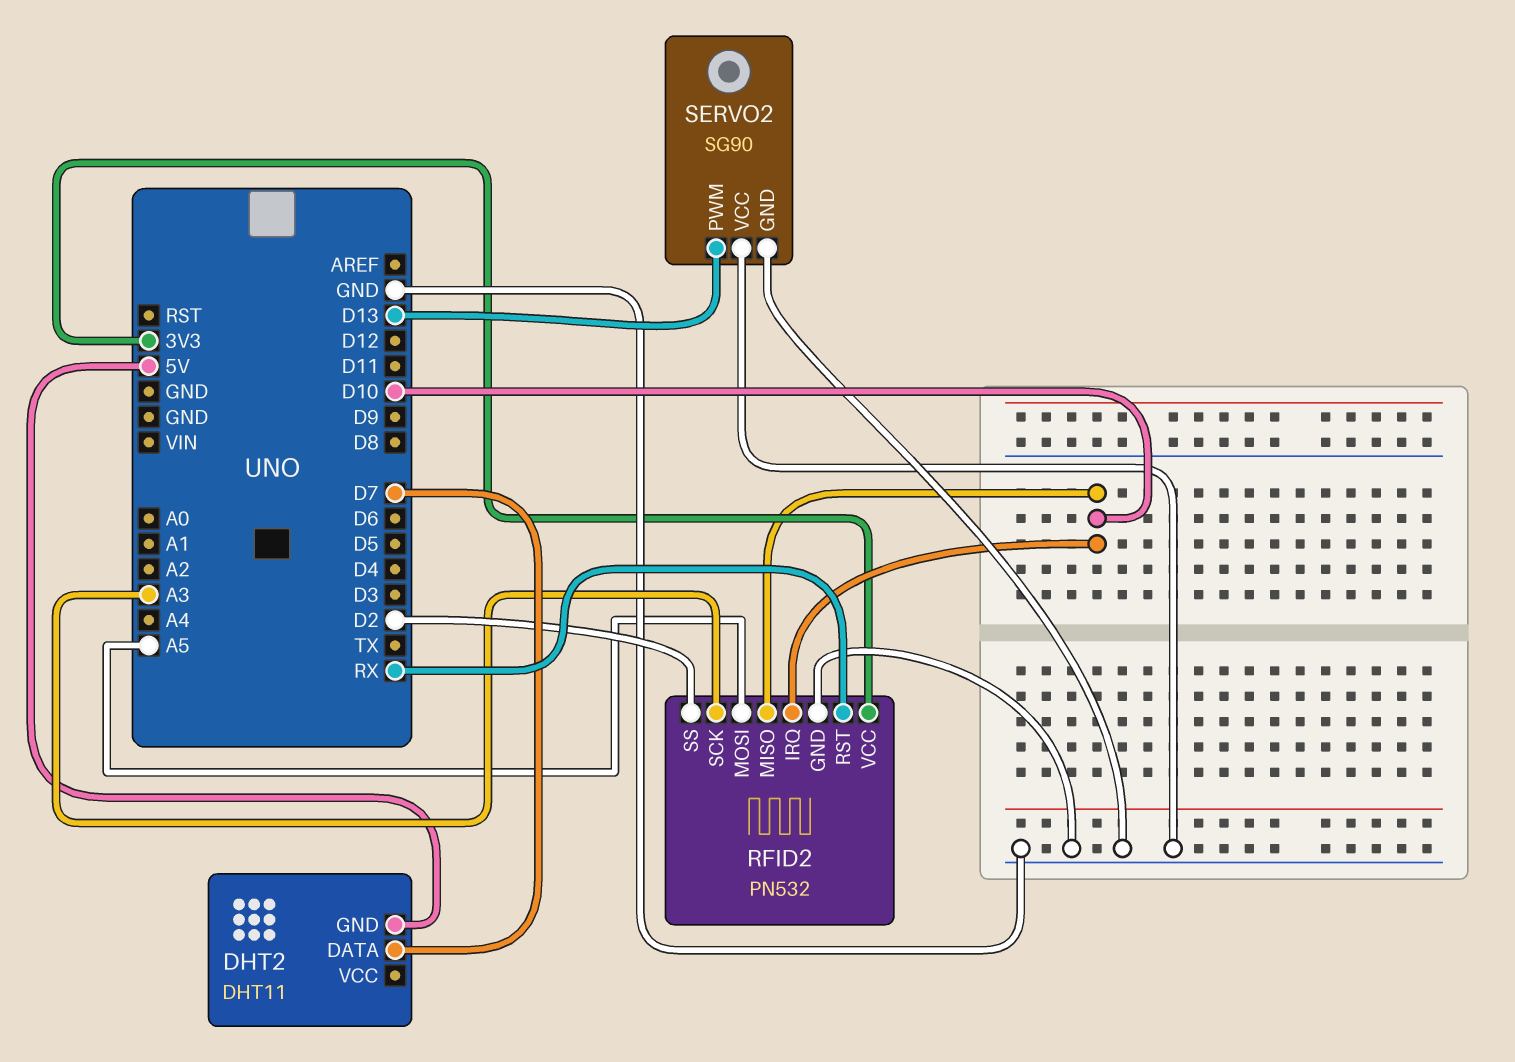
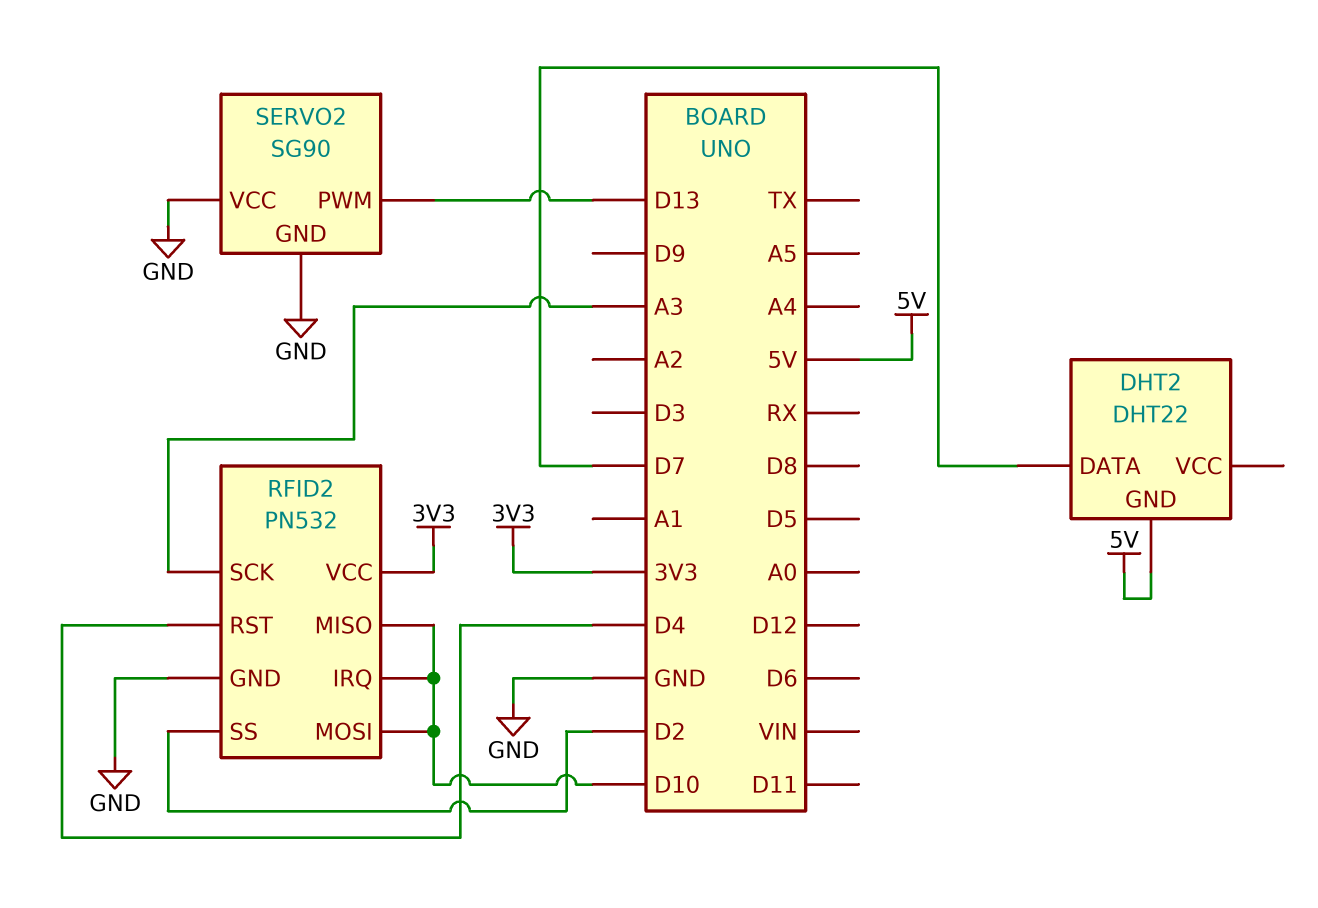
DHT2: DHT11 -> DHT22
RFID2 pin MOSI: A5 -> D10
RFID2 pin RST: RX -> D4

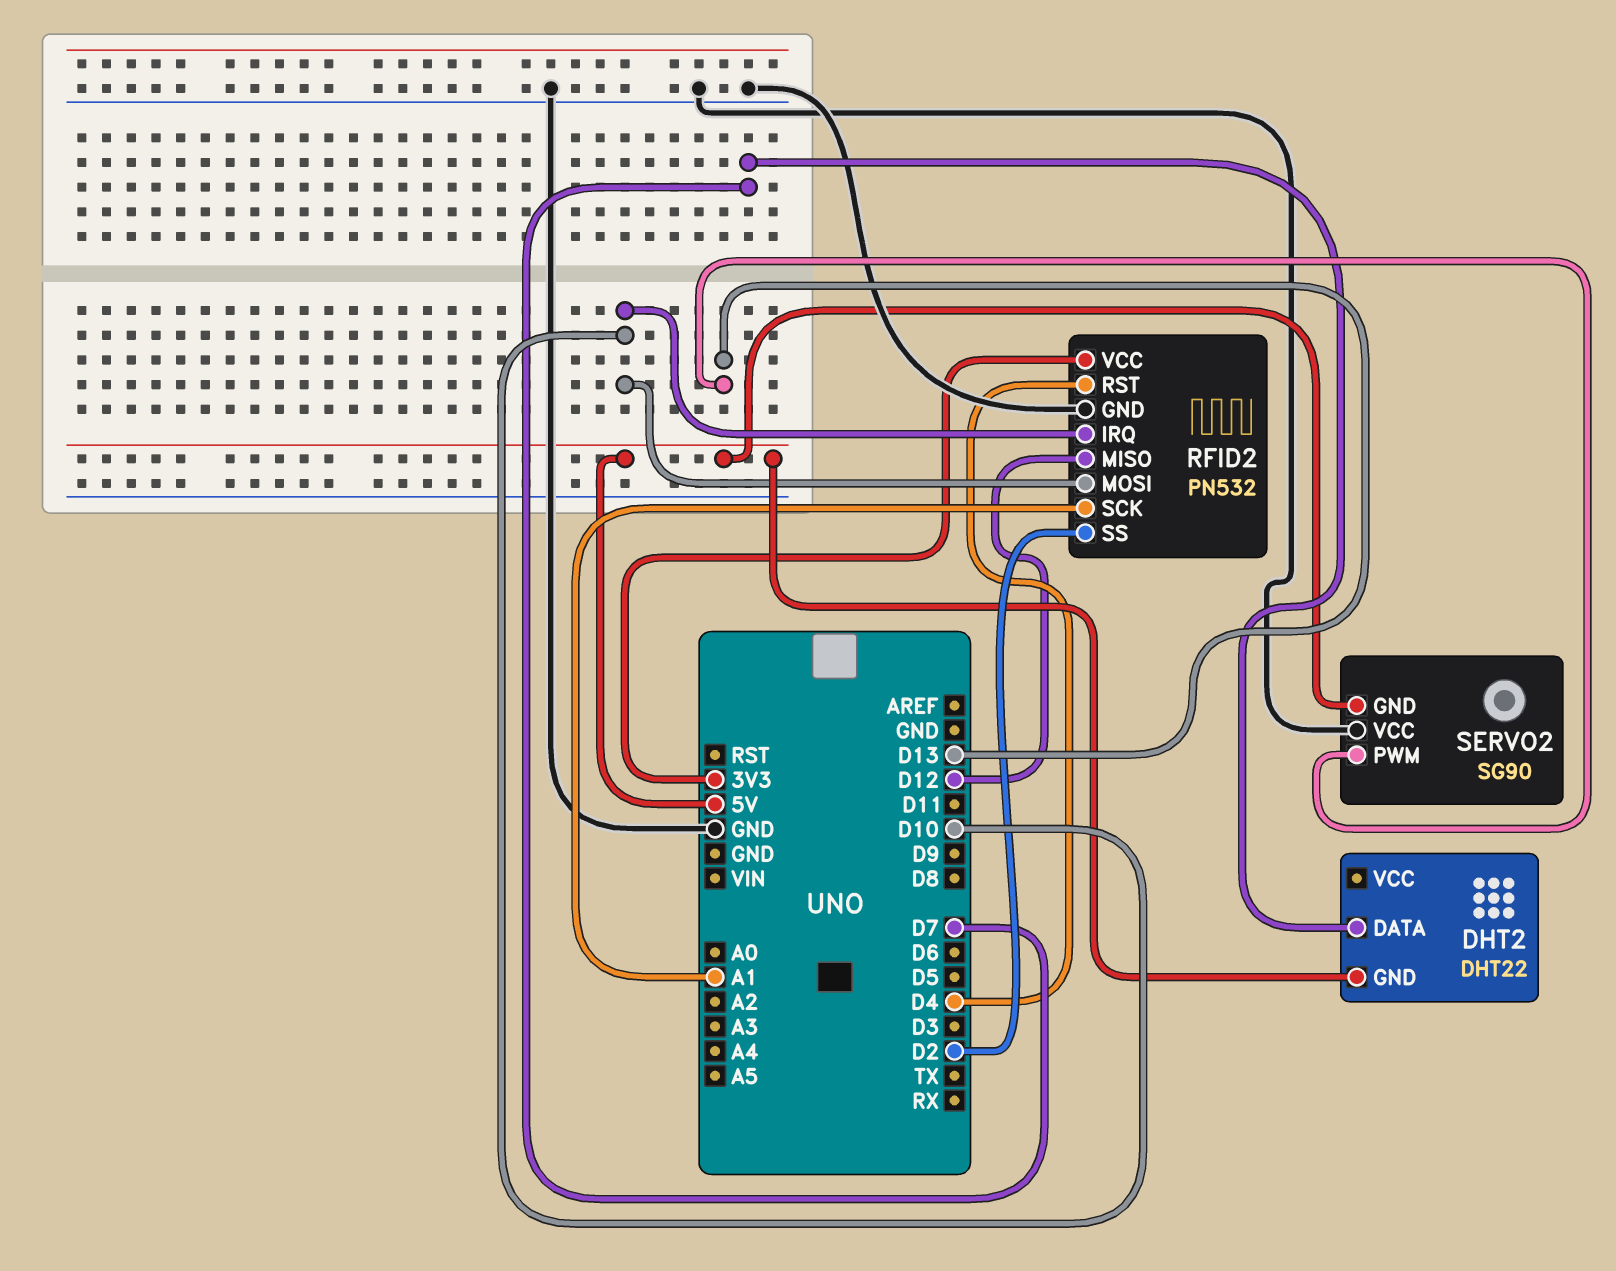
RFID2 pin MISO: D10 -> D12
RFID2 pin SCK: A3 -> A1
SERVO2 pin GND: GND -> 5V

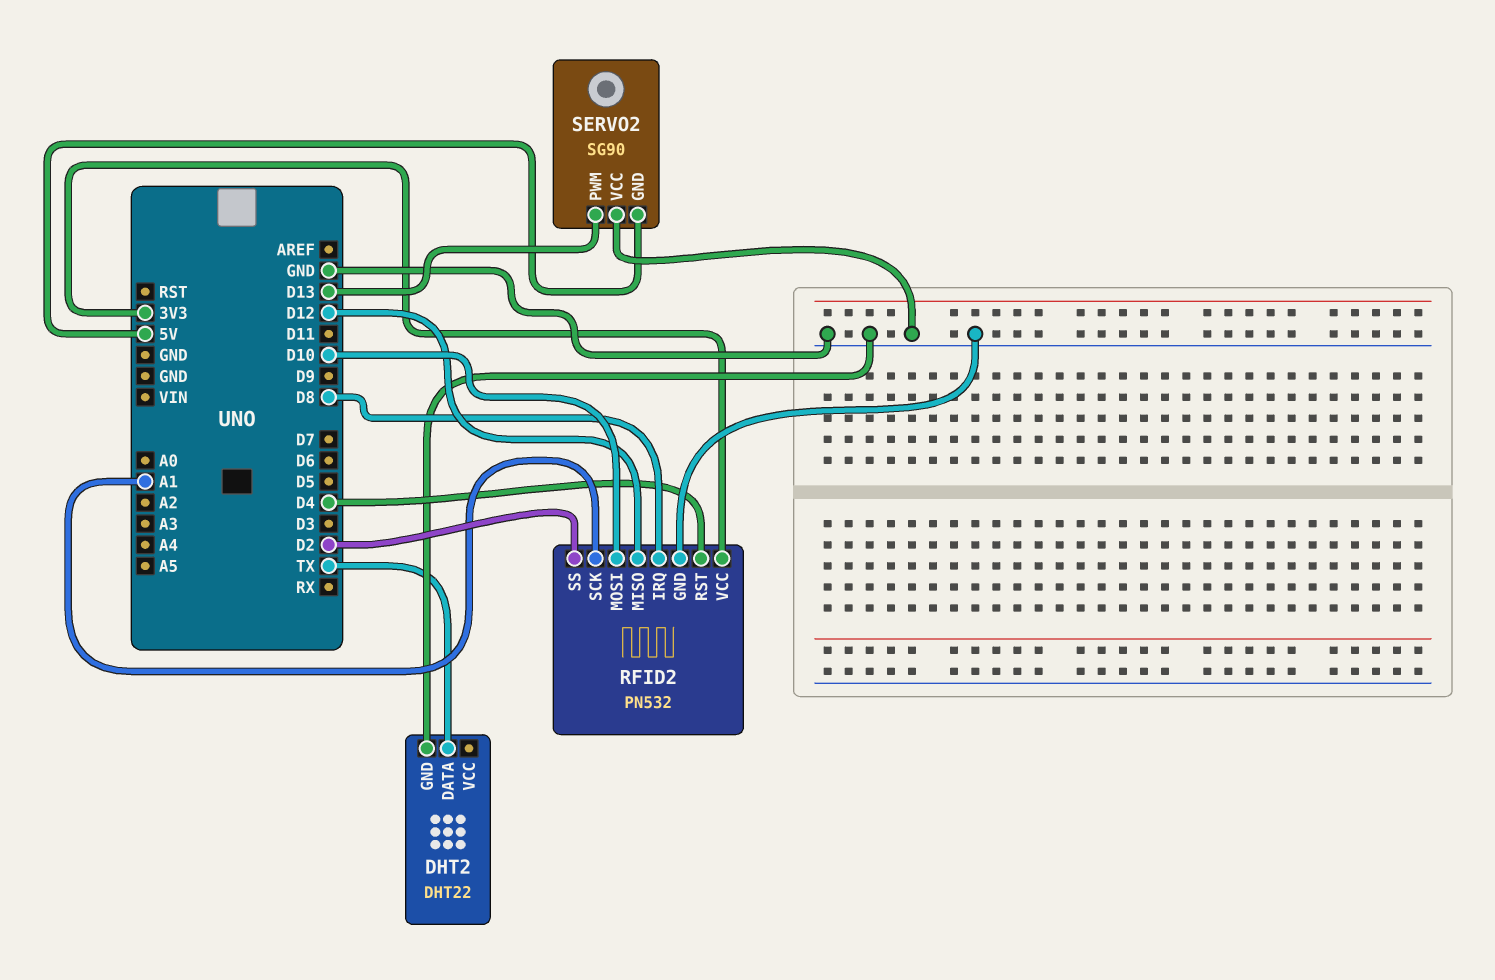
DHT2 pin DATA: D7 -> TX
DHT2 pin GND: 5V -> GND
RFID2 pin IRQ: D10 -> D8

